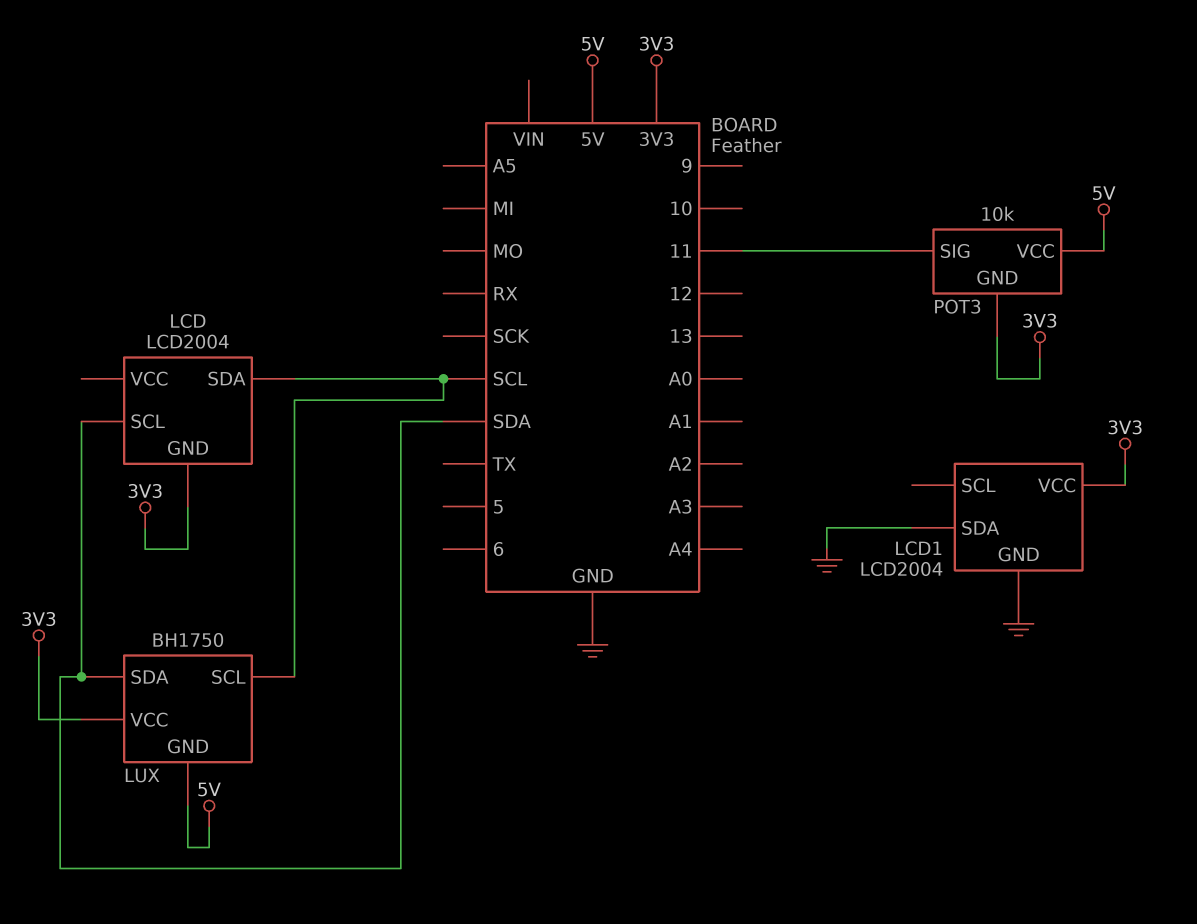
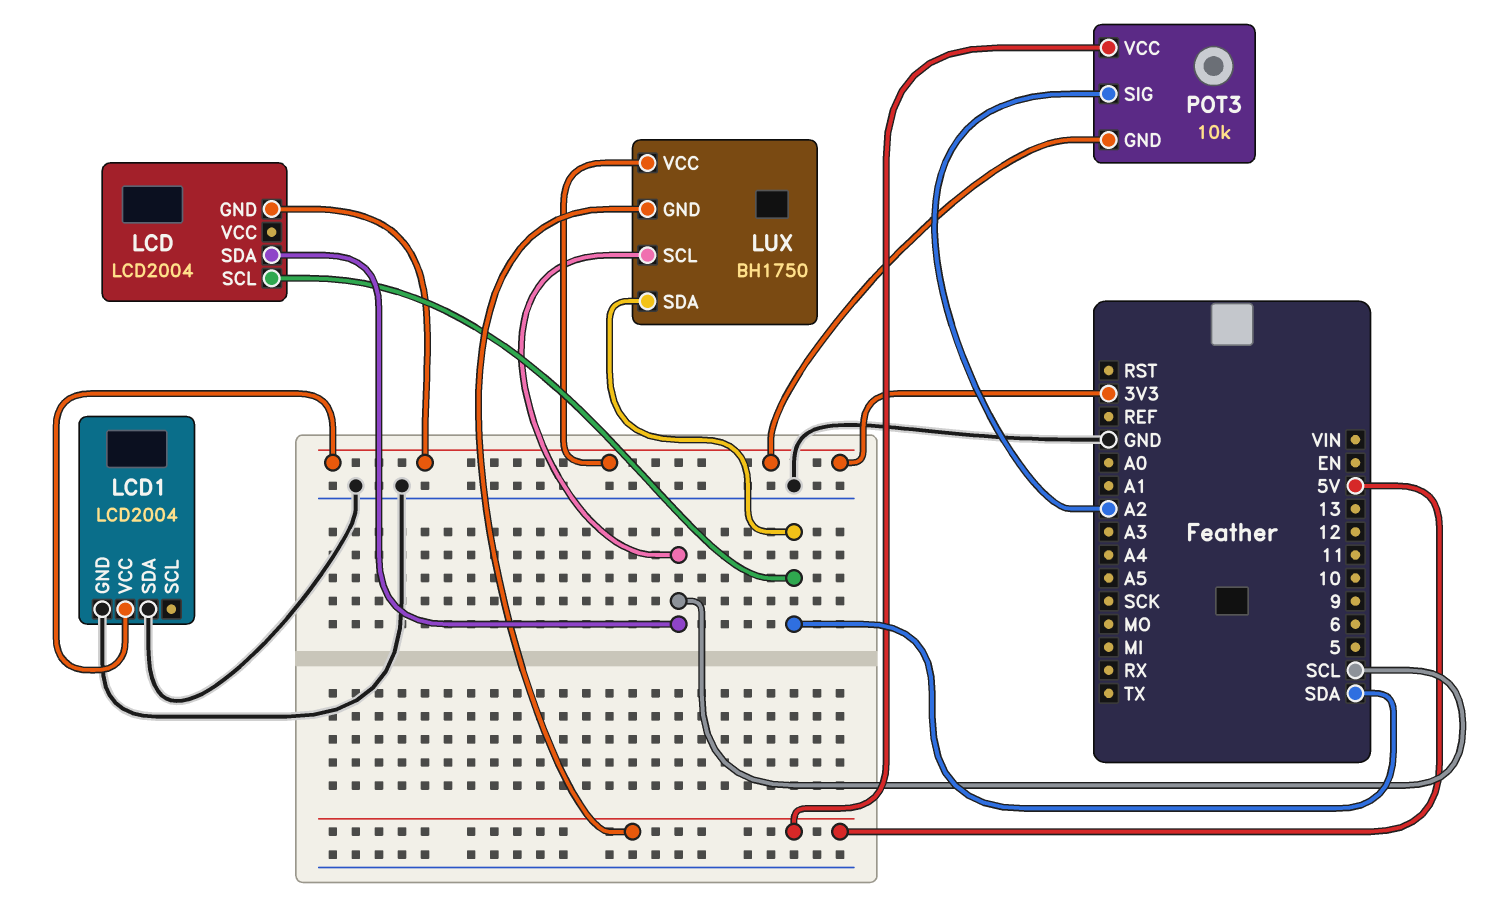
POT3 pin SIG: 11 -> A2

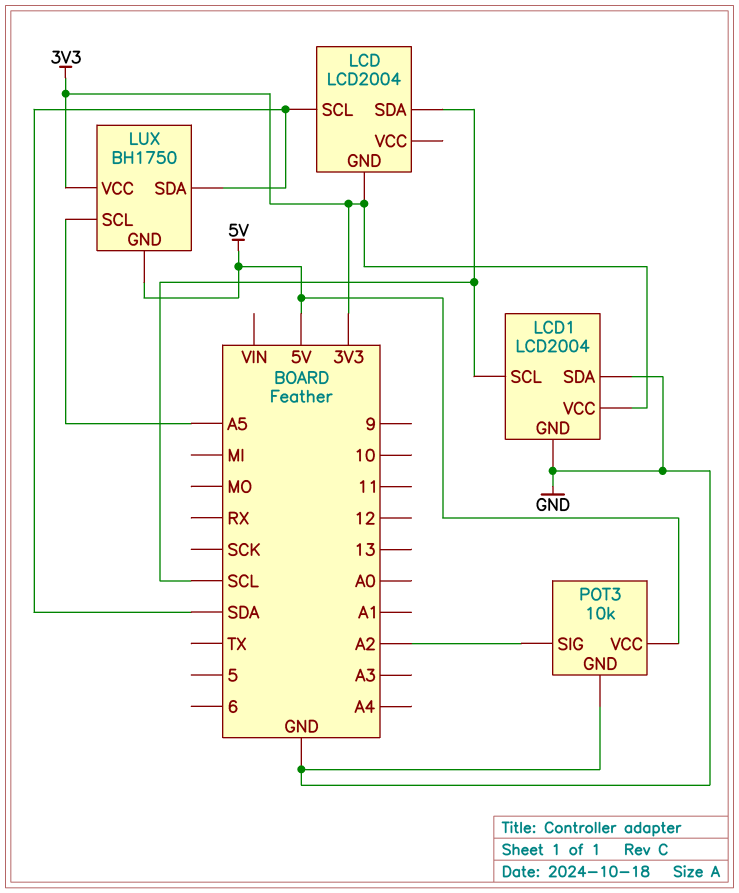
LCD1 pin SCL: none -> SCL
LUX pin SCL: SCL -> A5
POT3 pin GND: 3V3 -> GND

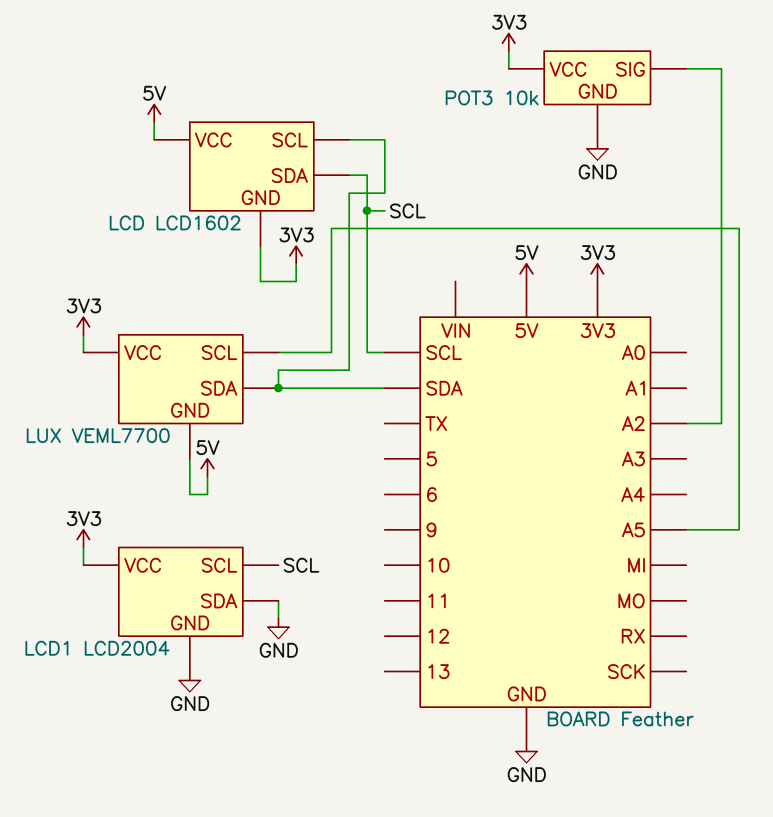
LCD: LCD2004 -> LCD1602
LCD pin VCC: none -> 5V
LUX: BH1750 -> VEML7700
POT3 pin VCC: 5V -> 3V3

